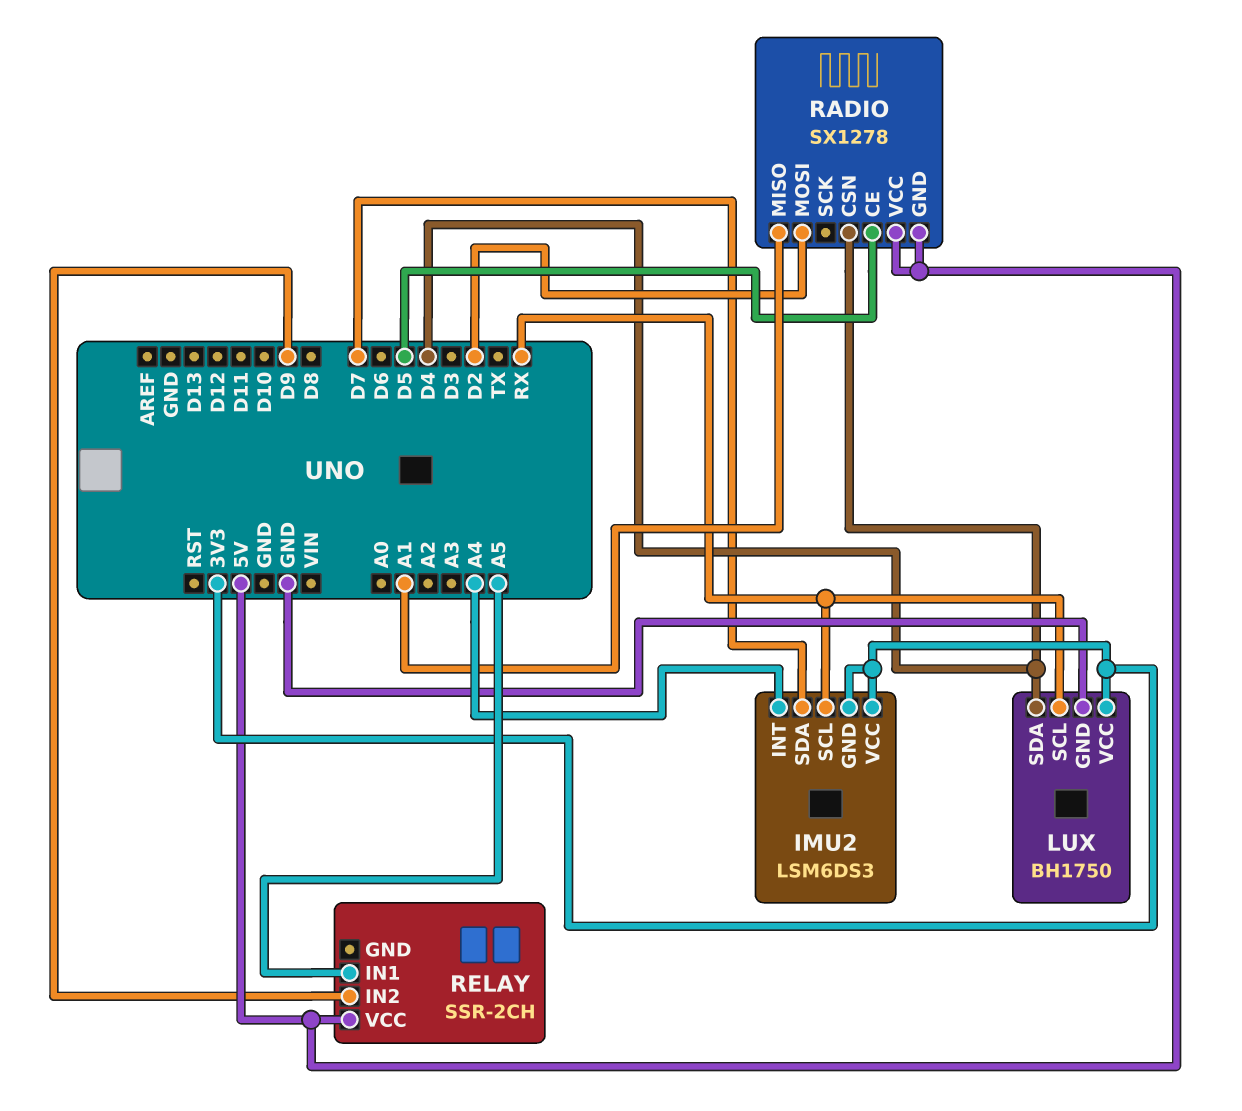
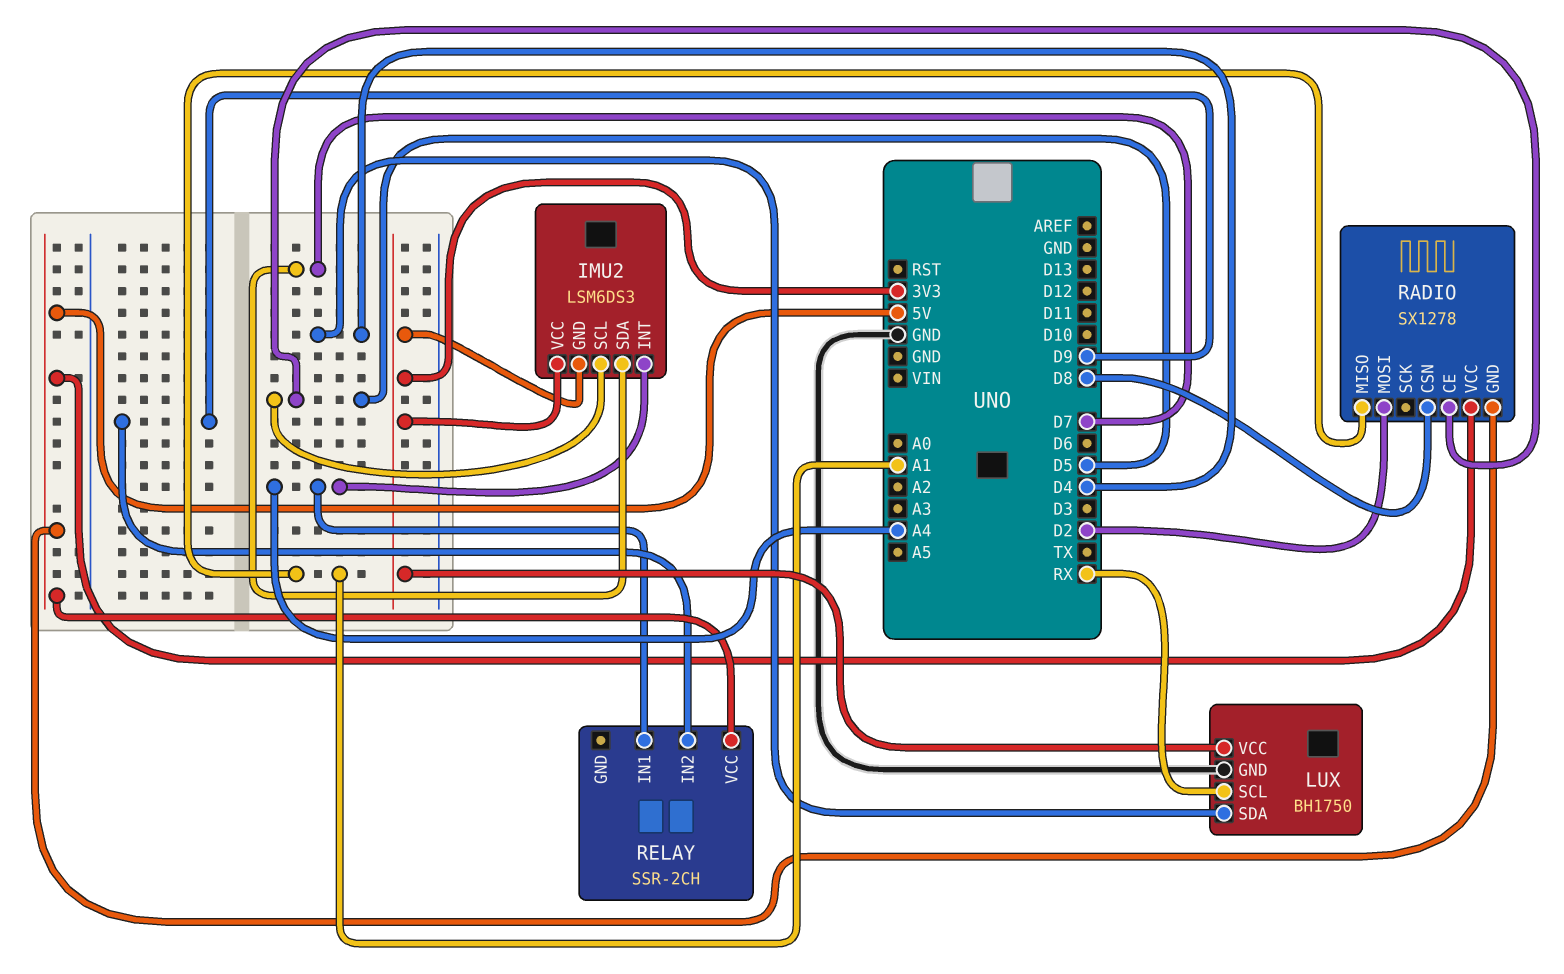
IMU2 pin SCL: RX -> D5
RADIO pin CSN: D4 -> D8
RELAY pin IN1: A5 -> A4

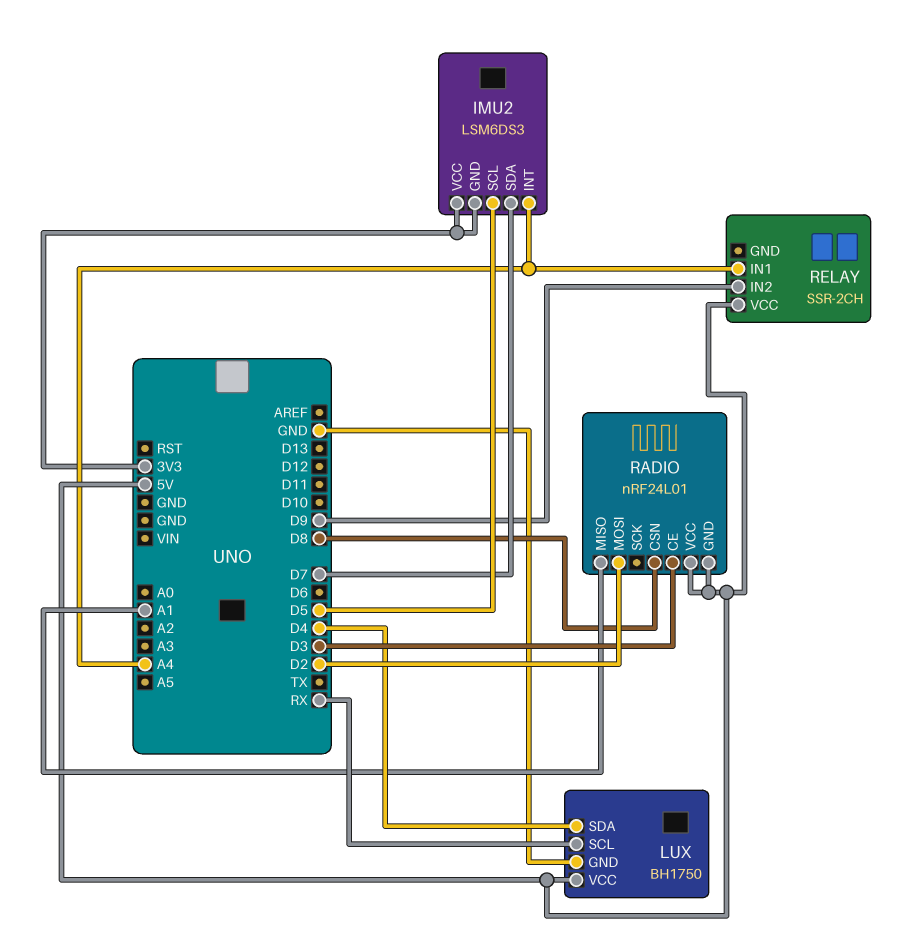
LUX pin VCC: 3V3 -> 5V
RADIO: SX1278 -> nRF24L01
RADIO pin CE: D5 -> D3

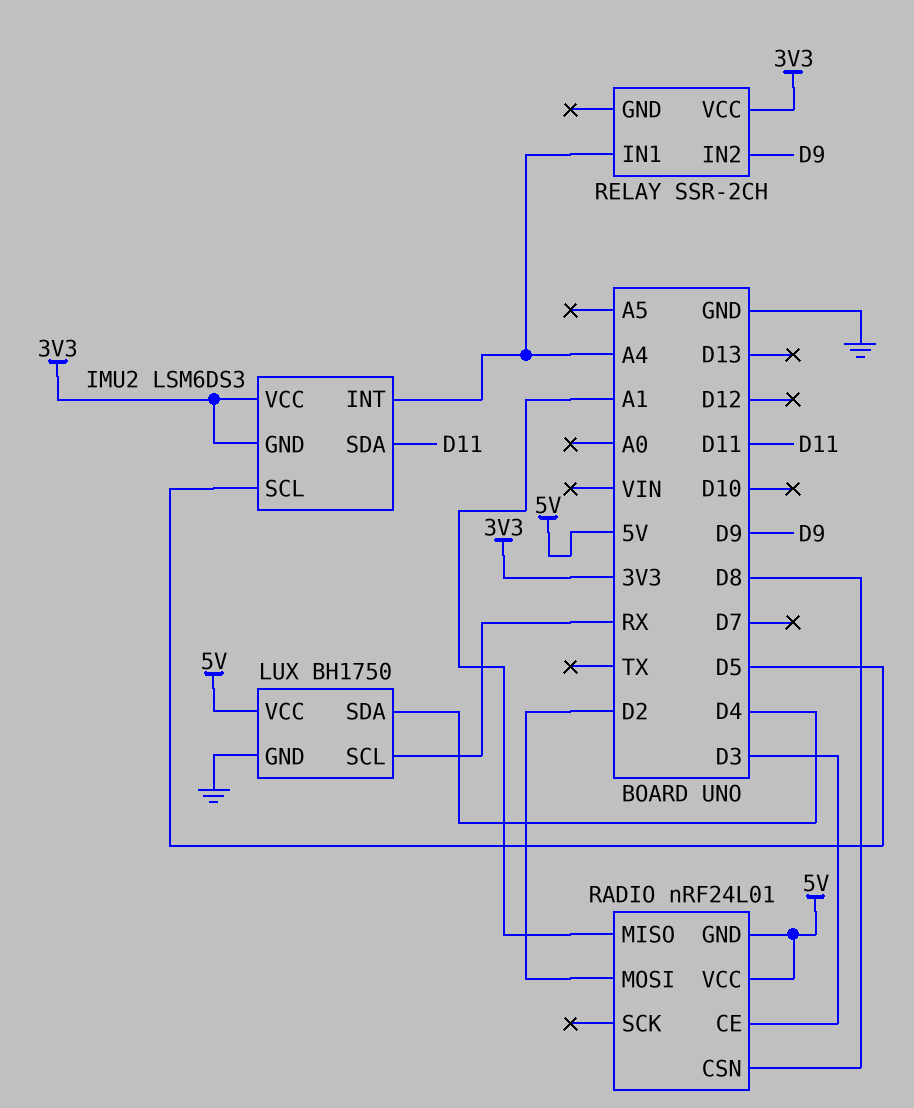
IMU2 pin SDA: D7 -> D11
RELAY pin VCC: 5V -> 3V3

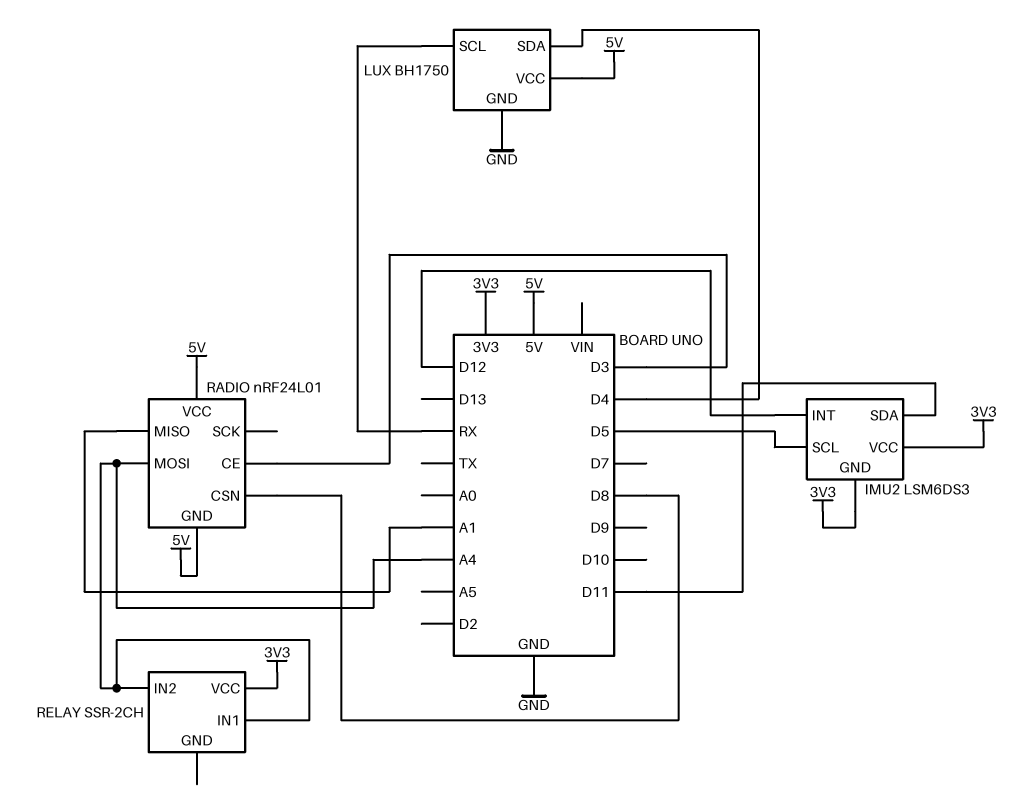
IMU2 pin INT: A4 -> D12
RADIO pin MOSI: D2 -> A4
RELAY pin IN2: D9 -> A4

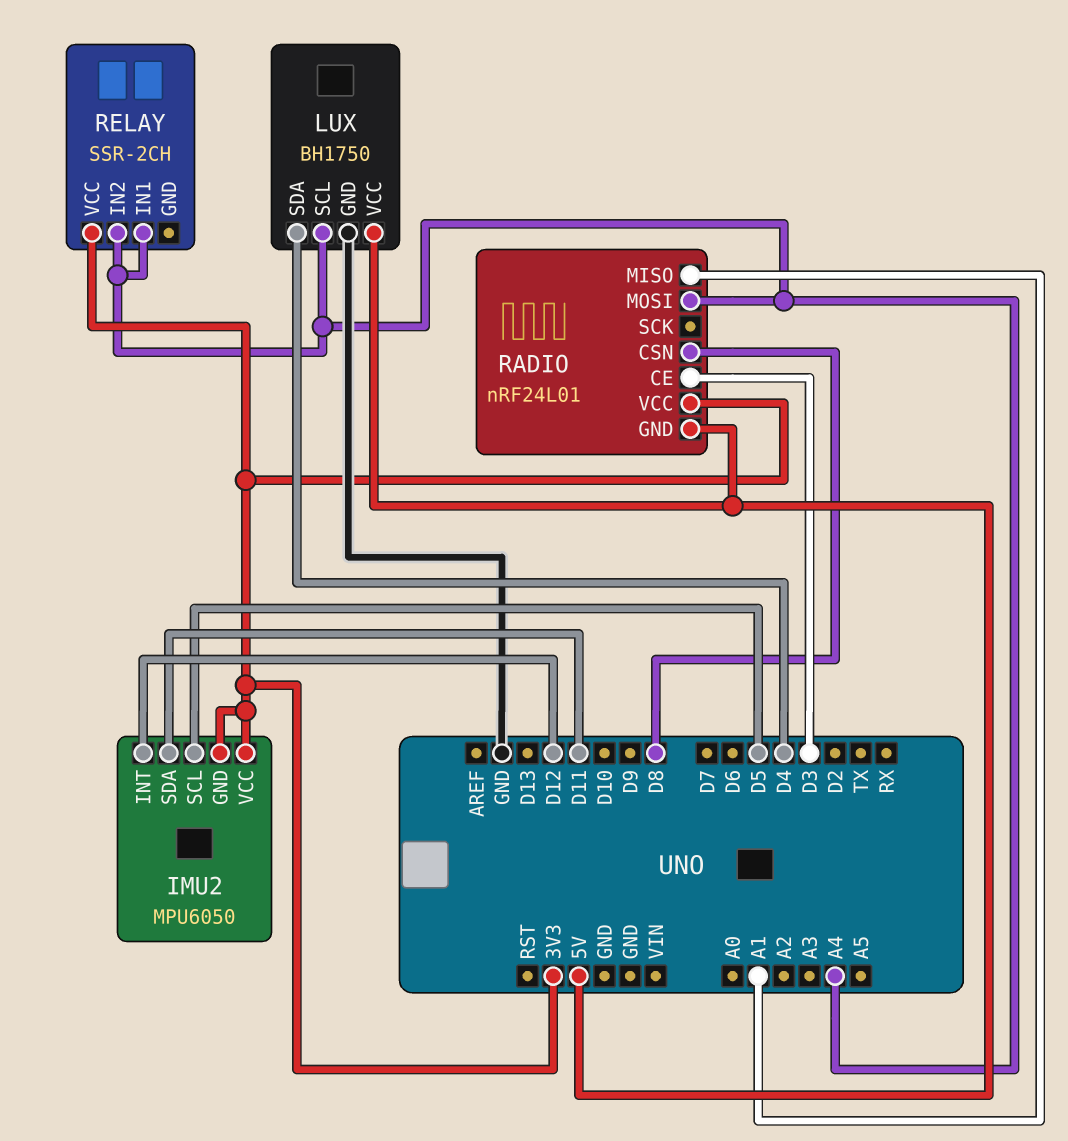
IMU2: LSM6DS3 -> MPU6050
LUX pin SCL: RX -> A4
RADIO pin VCC: 5V -> 3V3

